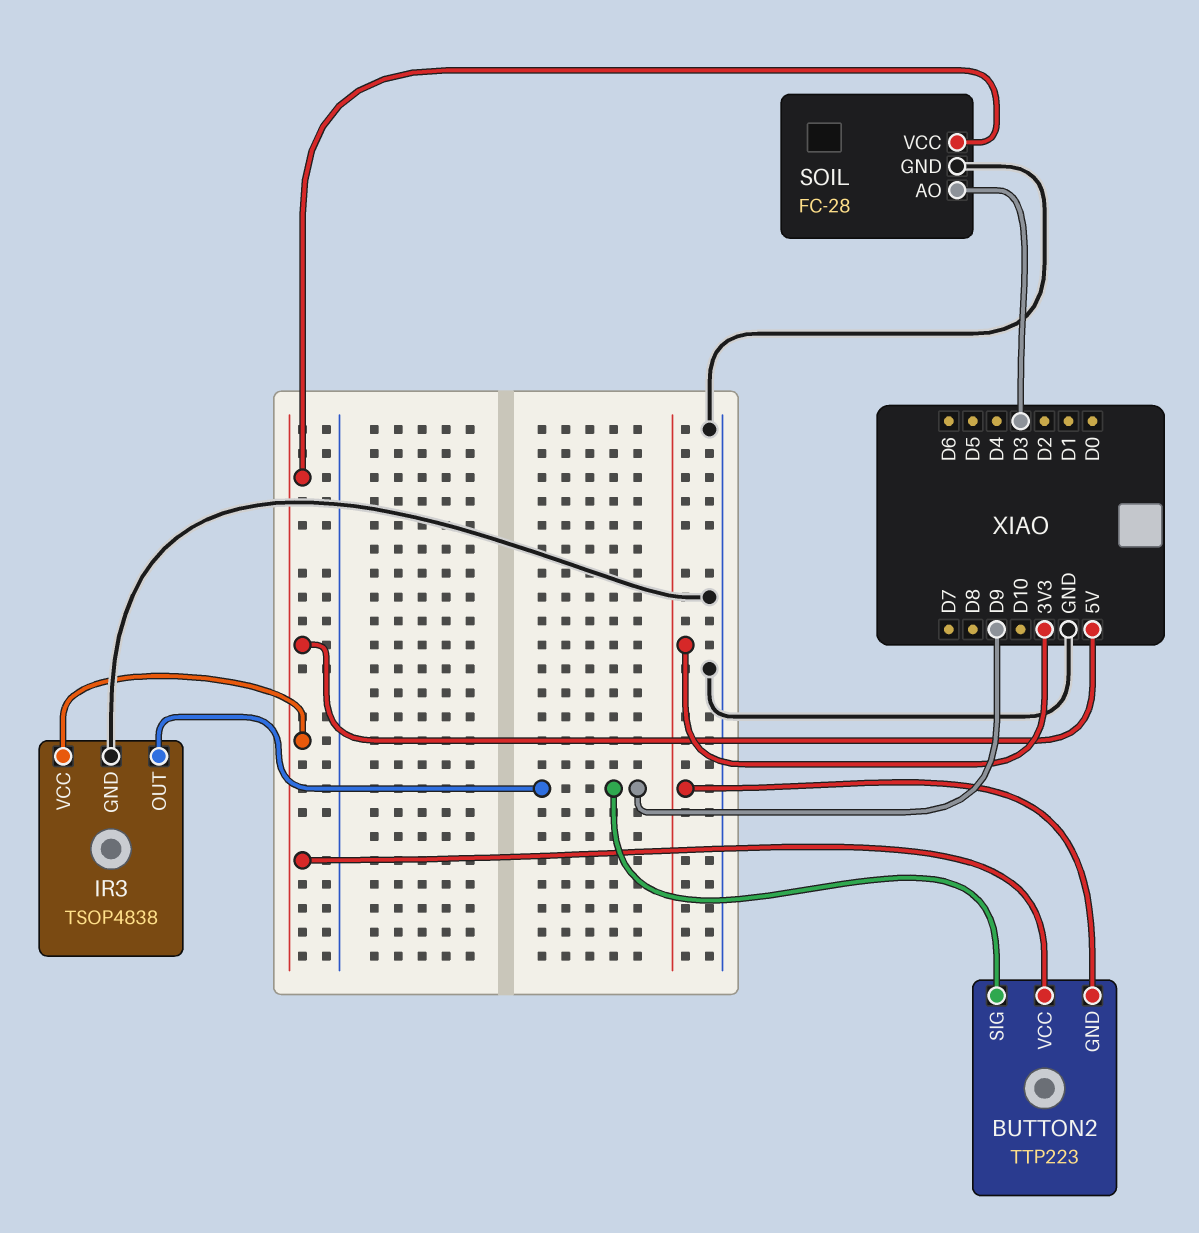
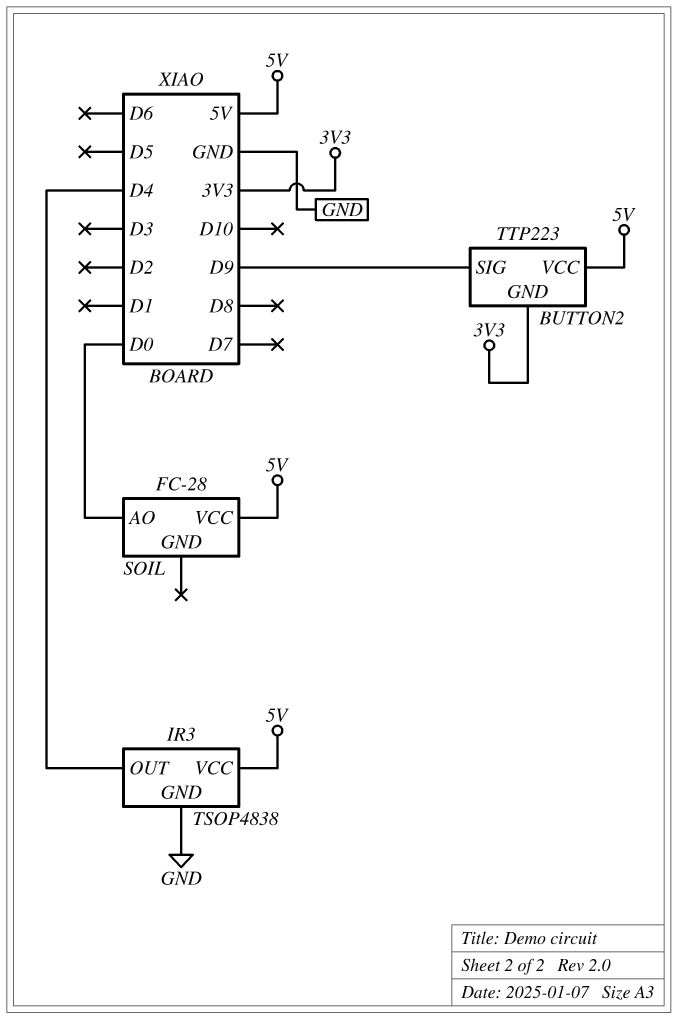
IR3 pin OUT: D9 -> D4
SOIL pin AO: D3 -> D0
SOIL pin GND: GND -> none

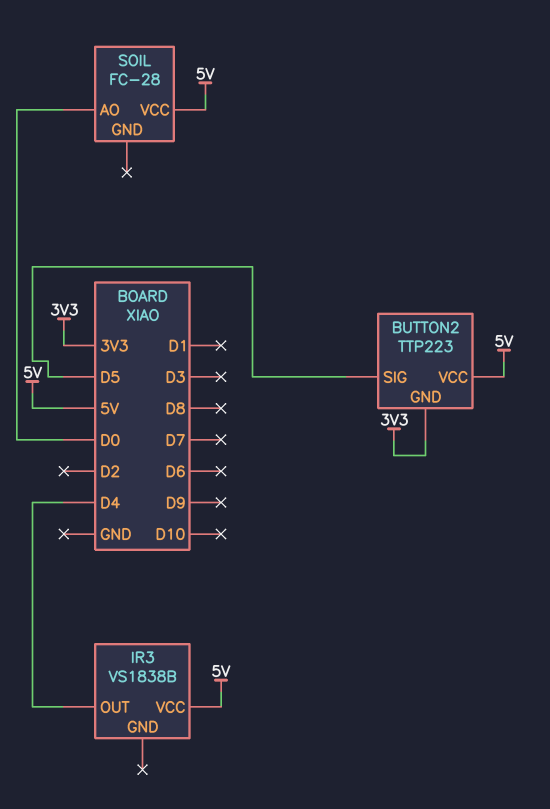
BUTTON2 pin SIG: D9 -> D5
IR3: TSOP4838 -> VS1838B
IR3 pin GND: GND -> none

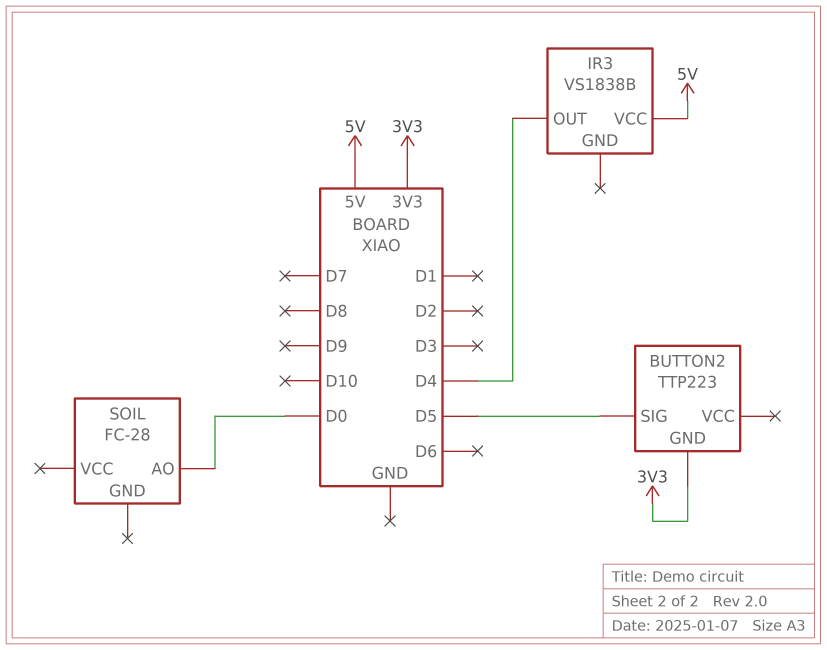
BUTTON2 pin VCC: 5V -> none
SOIL pin VCC: 5V -> none

